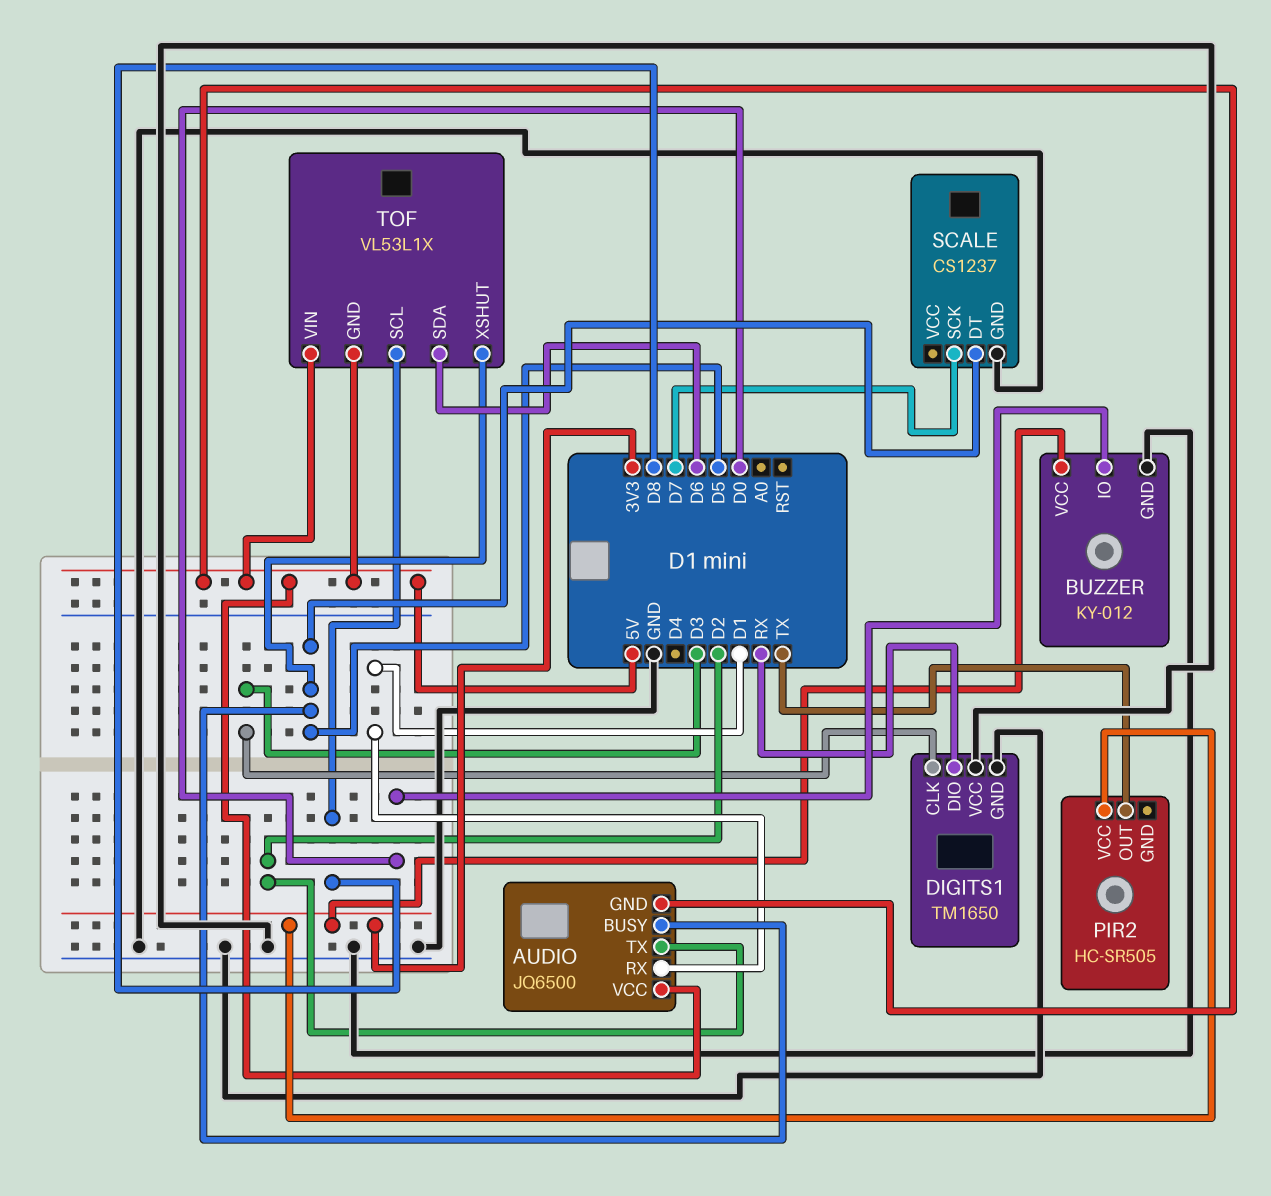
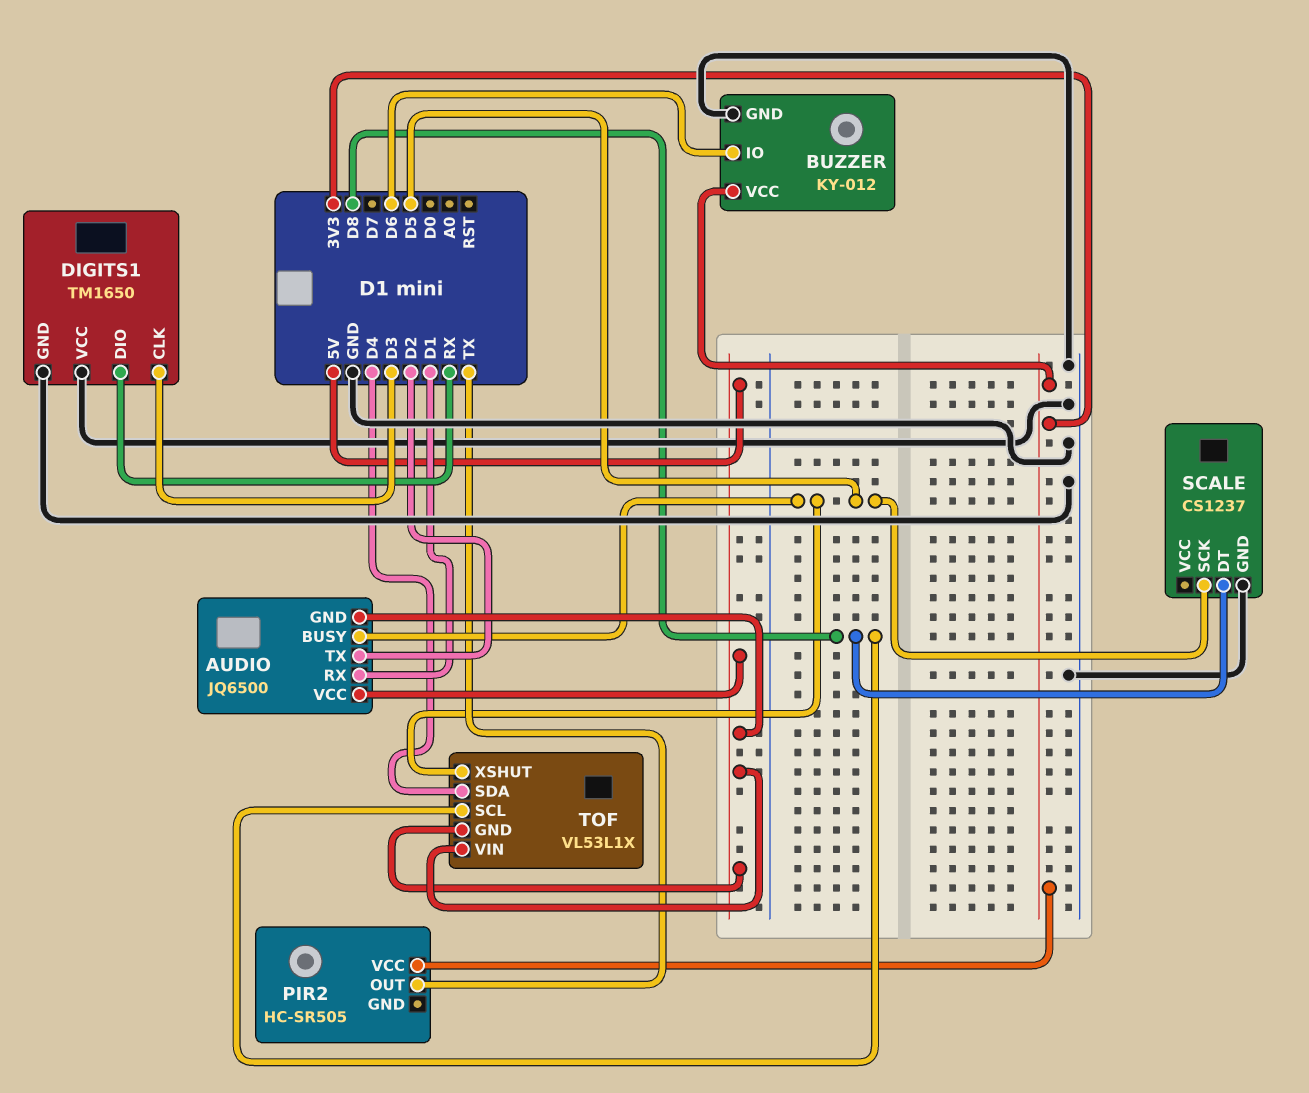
BUZZER pin IO: D0 -> D6
SCALE pin DT: D5 -> D8
SCALE pin SCK: D7 -> D5
TOF pin SDA: D6 -> D4

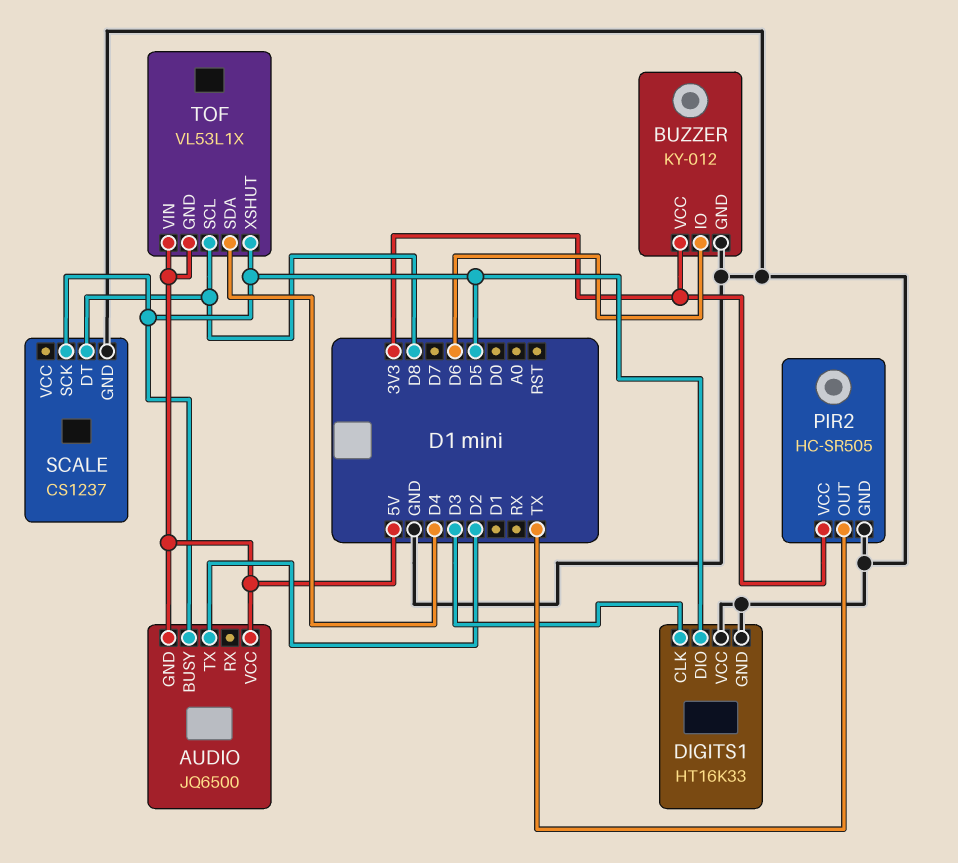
AUDIO pin RX: D1 -> none
DIGITS1: TM1650 -> HT16K33
DIGITS1 pin DIO: RX -> D5
PIR2 pin GND: none -> GND

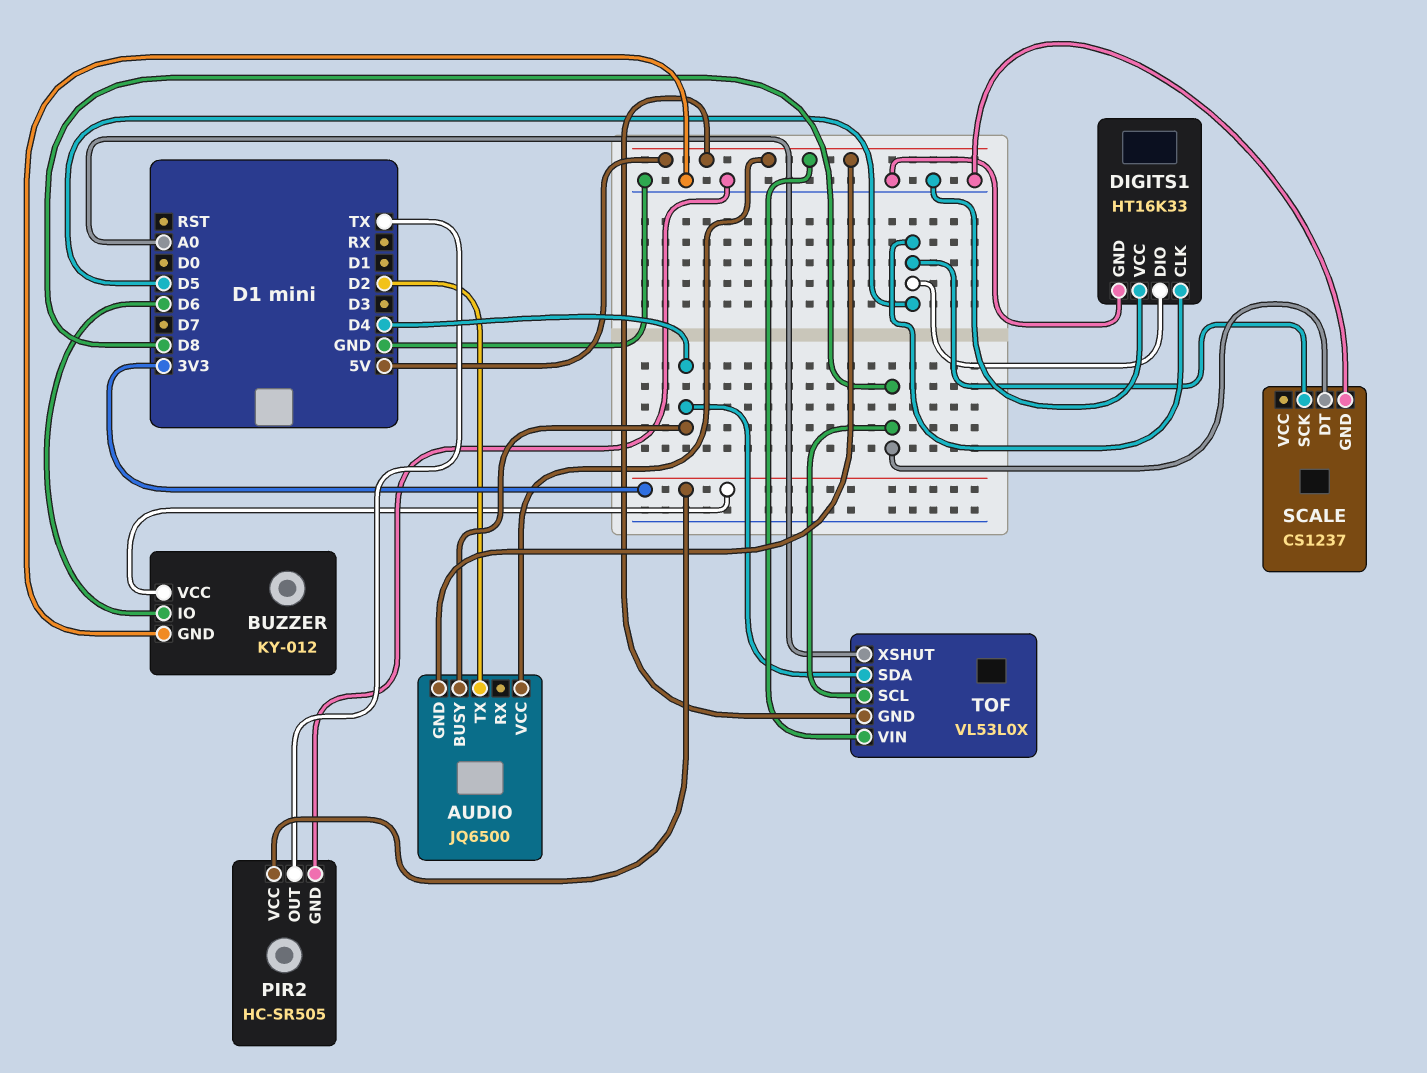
AUDIO pin BUSY: D5 -> D4
DIGITS1 pin CLK: D3 -> D5
TOF: VL53L1X -> VL53L0X
TOF pin XSHUT: D5 -> A0

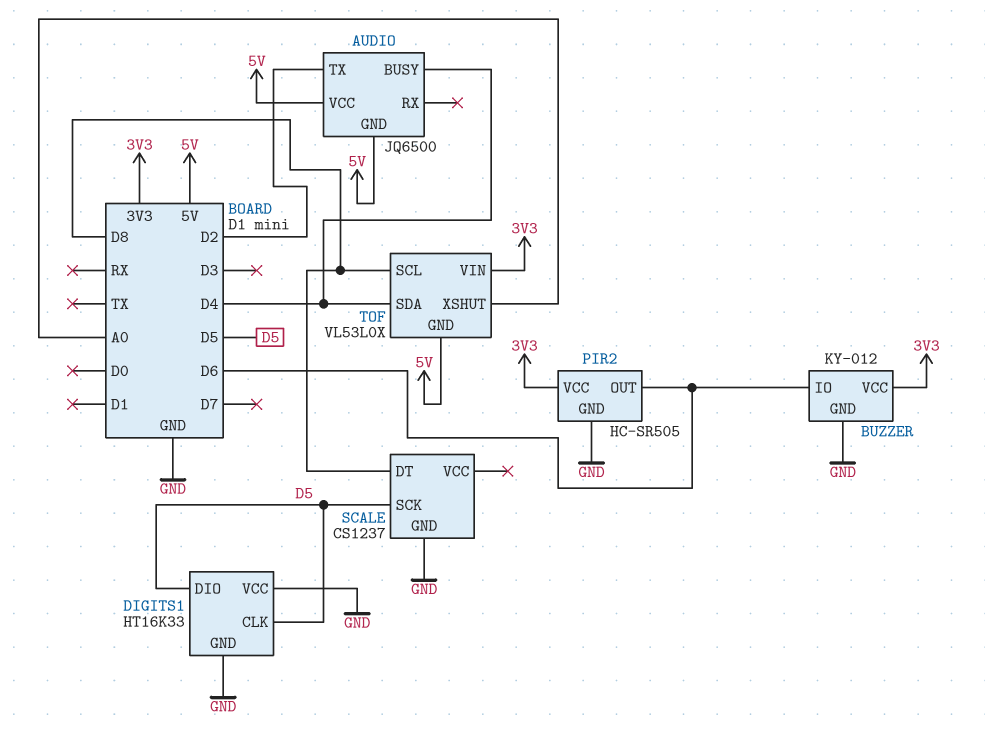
PIR2 pin OUT: TX -> D6
TOF pin VIN: 5V -> 3V3

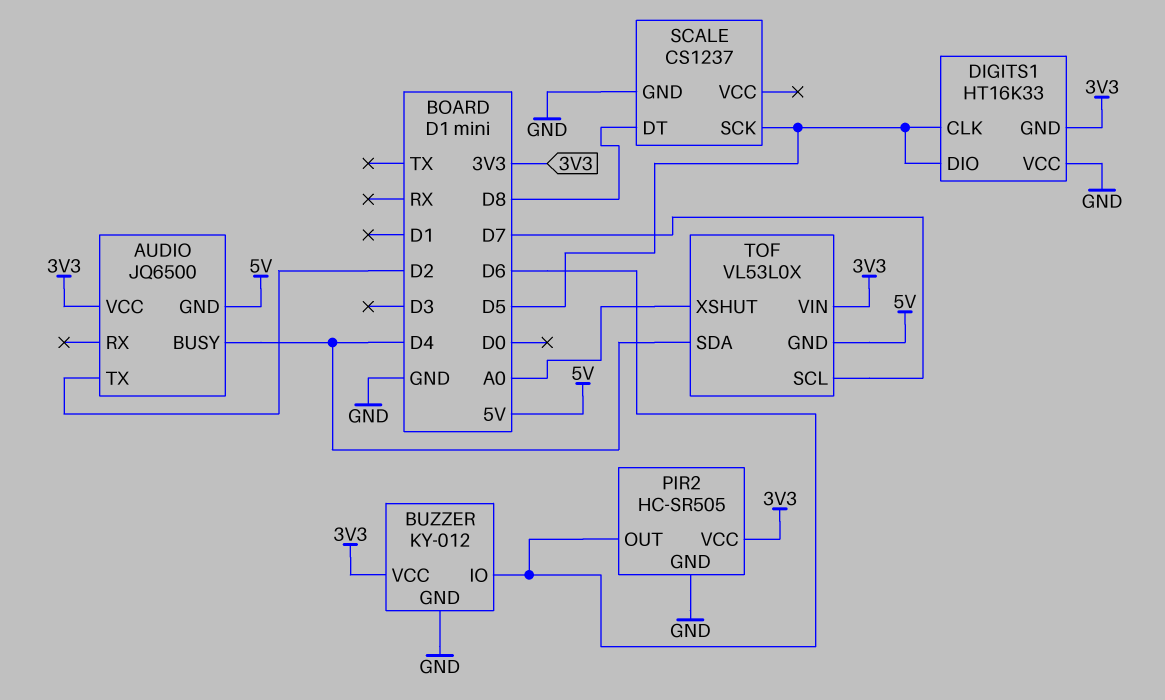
AUDIO pin VCC: 5V -> 3V3
DIGITS1 pin GND: GND -> 3V3
TOF pin SCL: D8 -> D7

